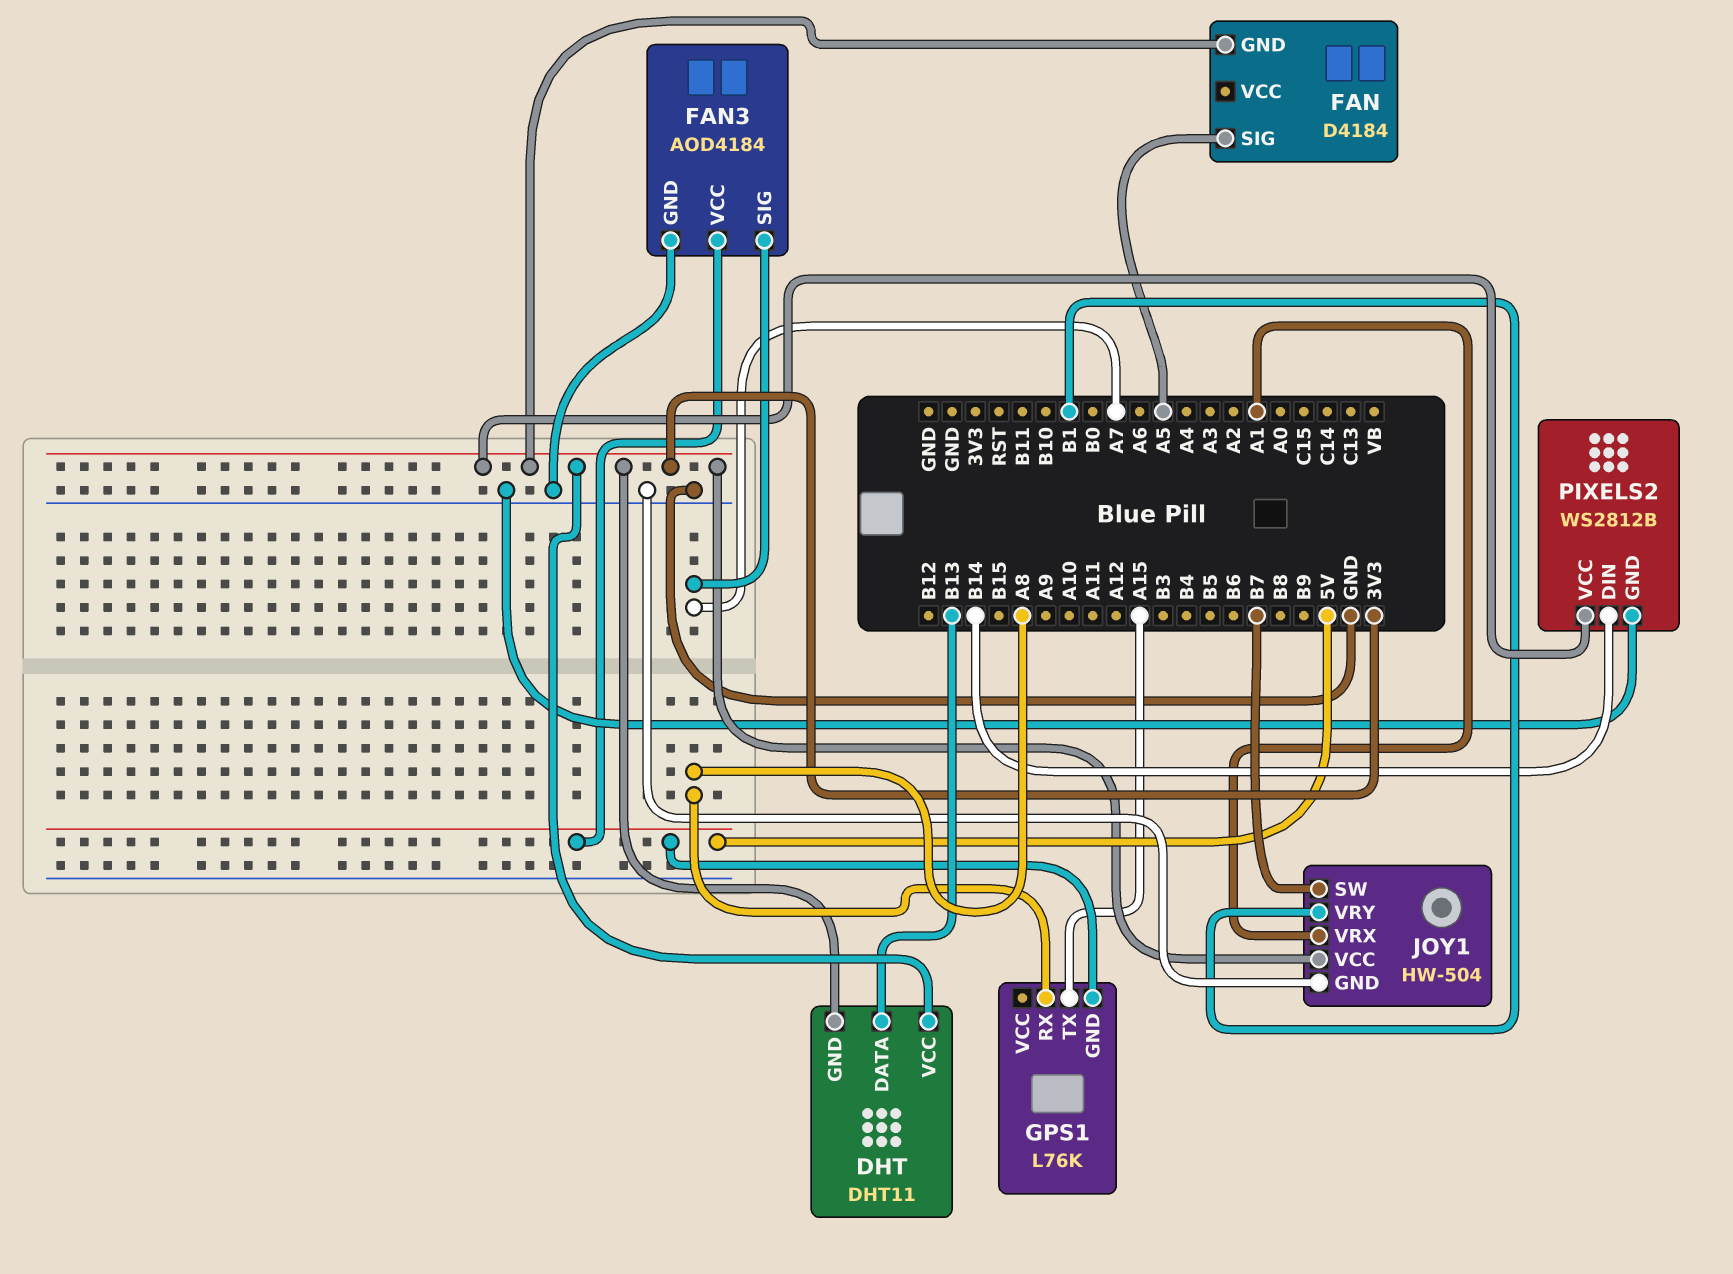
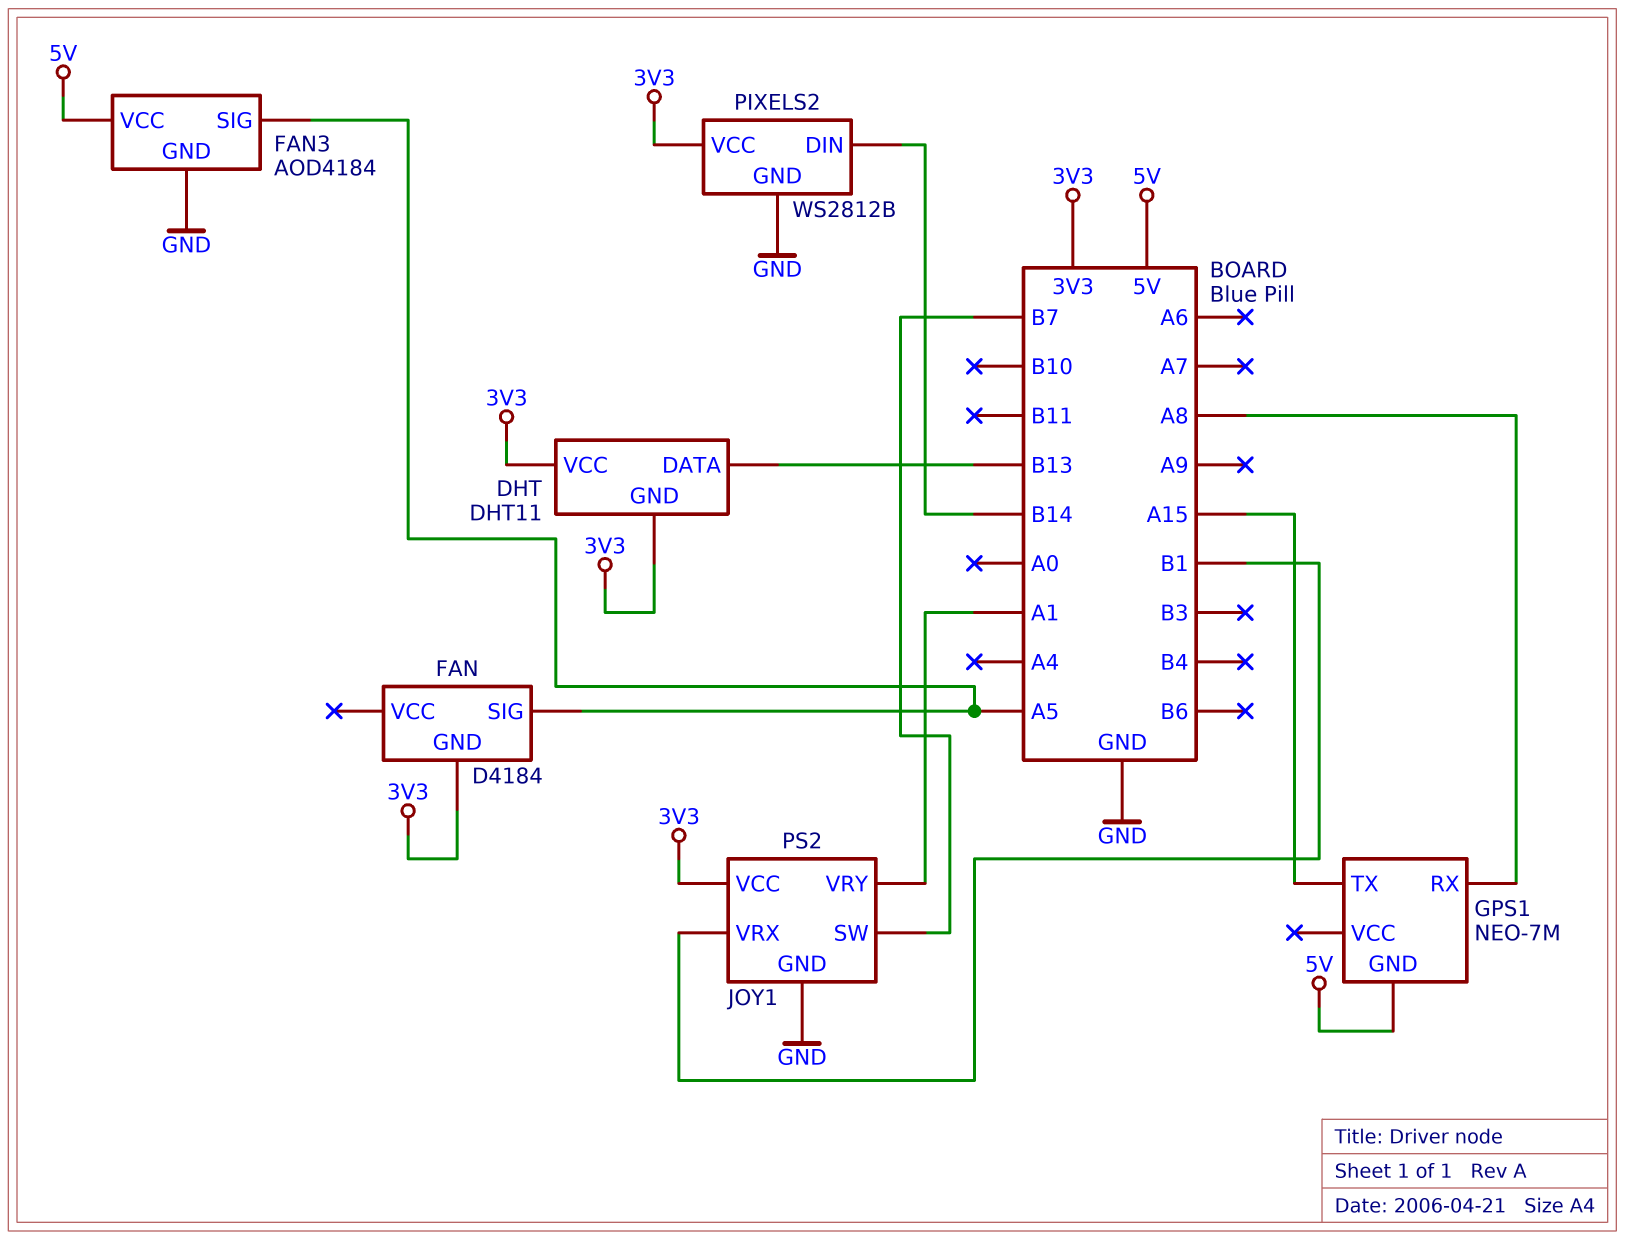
FAN3 pin SIG: A7 -> A5
GPS1: L76K -> NEO-7M
JOY1: HW-504 -> PS2
JOY1 pin VRX: A1 -> B1
JOY1 pin VRY: B1 -> A1

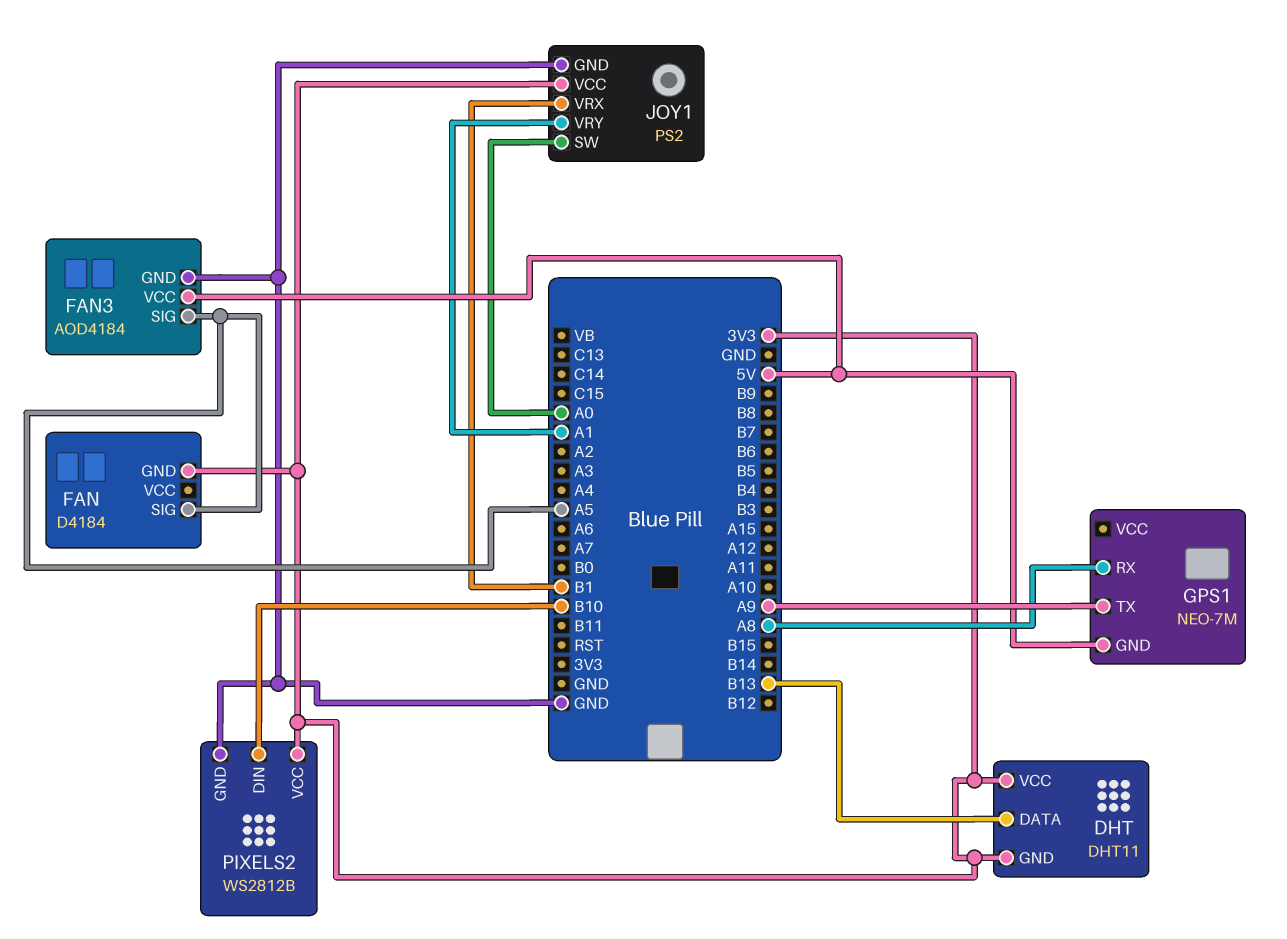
GPS1 pin TX: A15 -> A9
JOY1 pin SW: B7 -> A0
PIXELS2 pin DIN: B14 -> B10

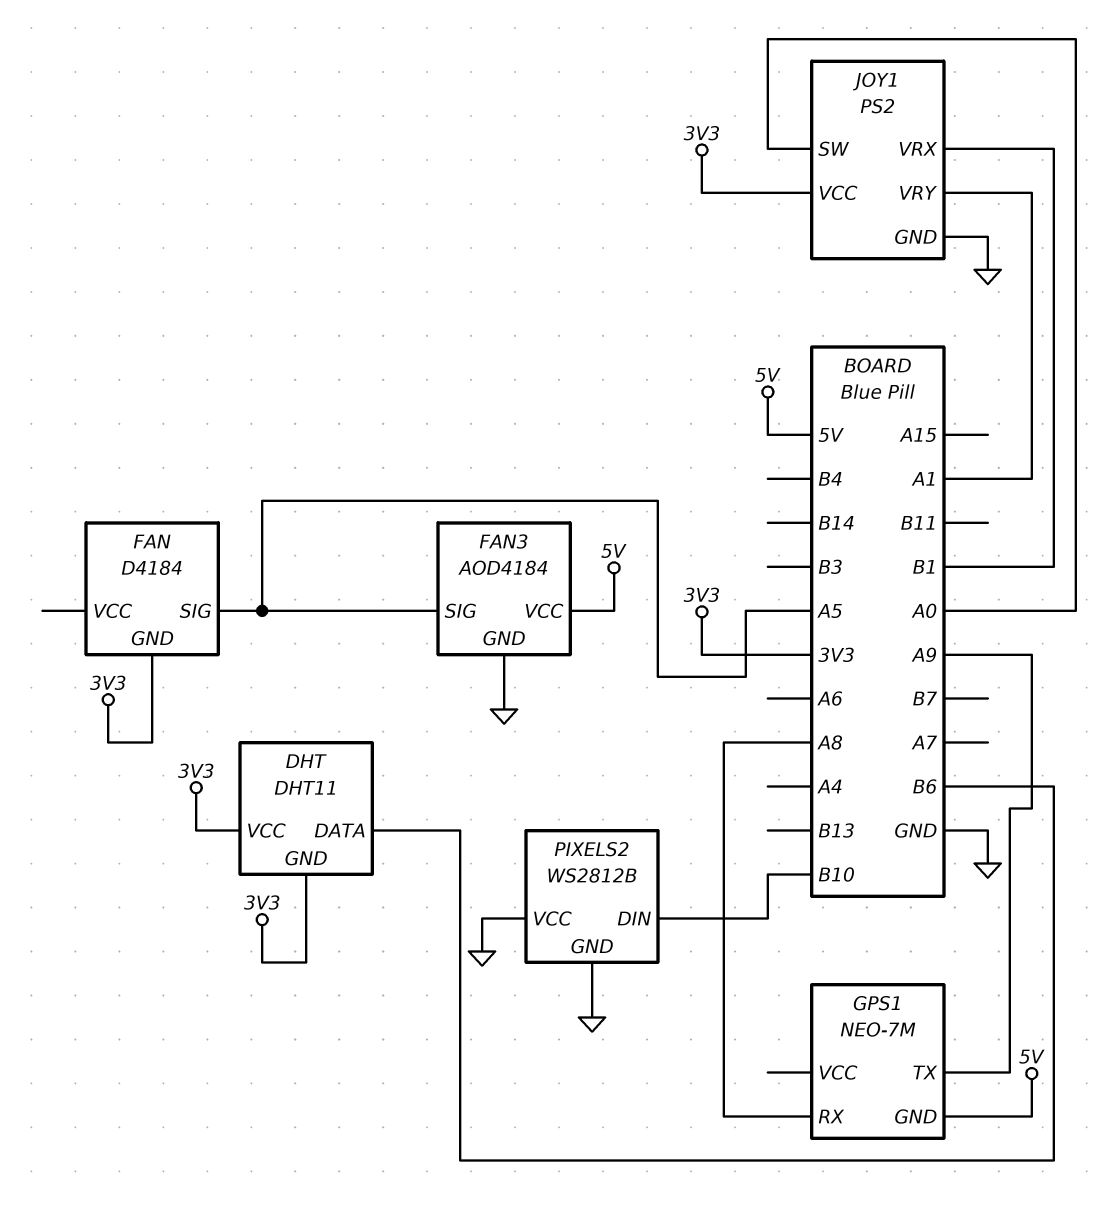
DHT pin DATA: B13 -> B6
PIXELS2 pin VCC: 3V3 -> GND

